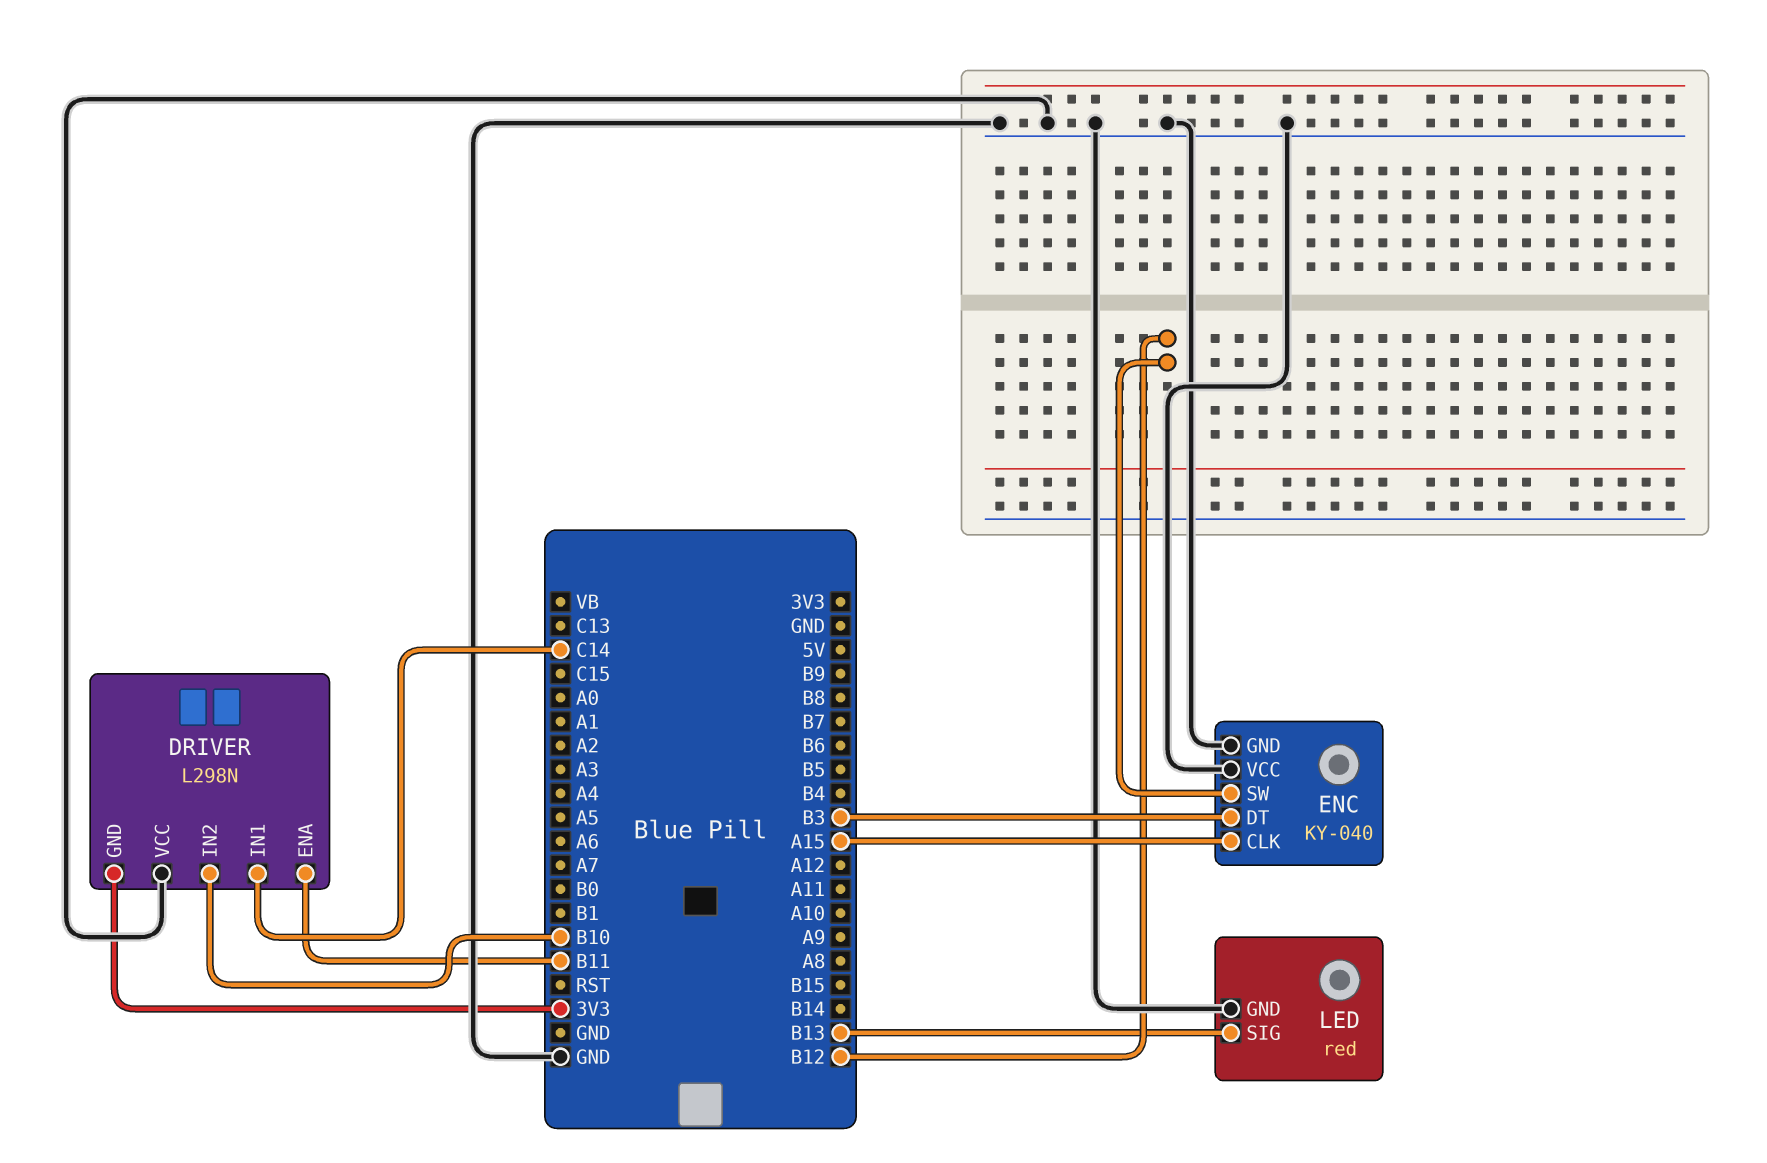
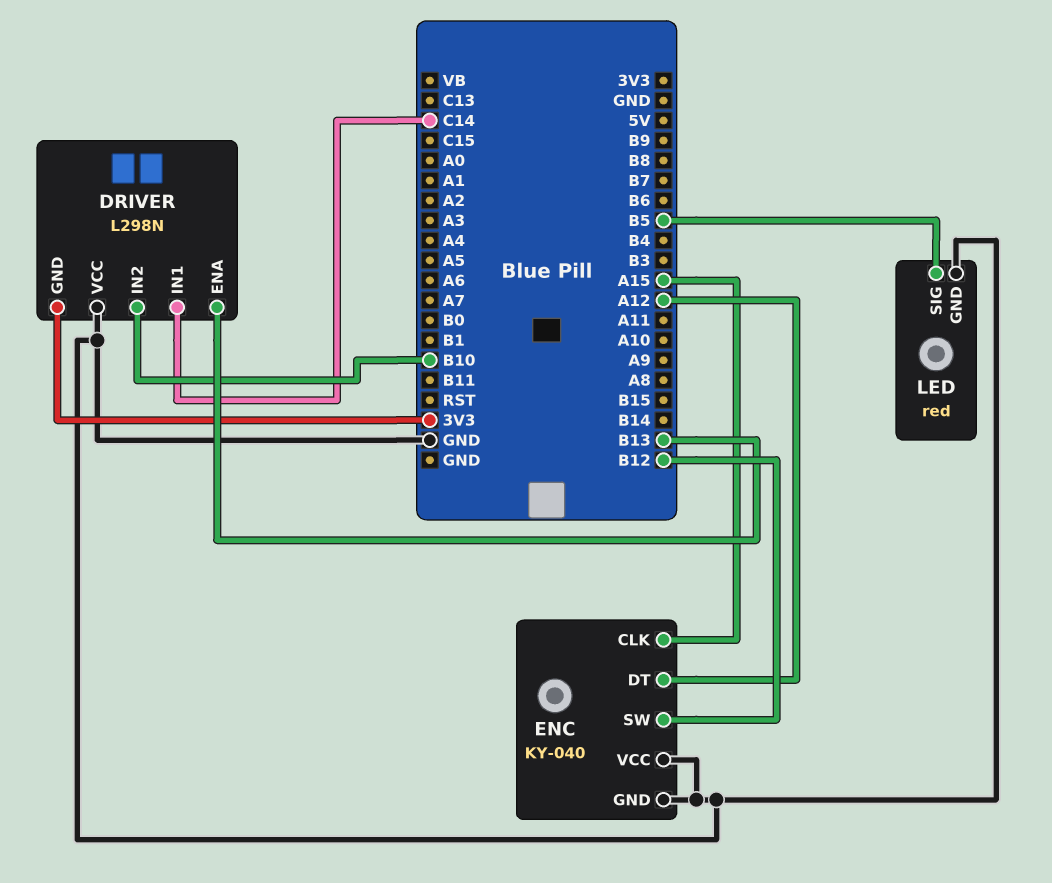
DRIVER pin ENA: B11 -> B13
ENC pin DT: B3 -> A12
LED pin SIG: B13 -> B5

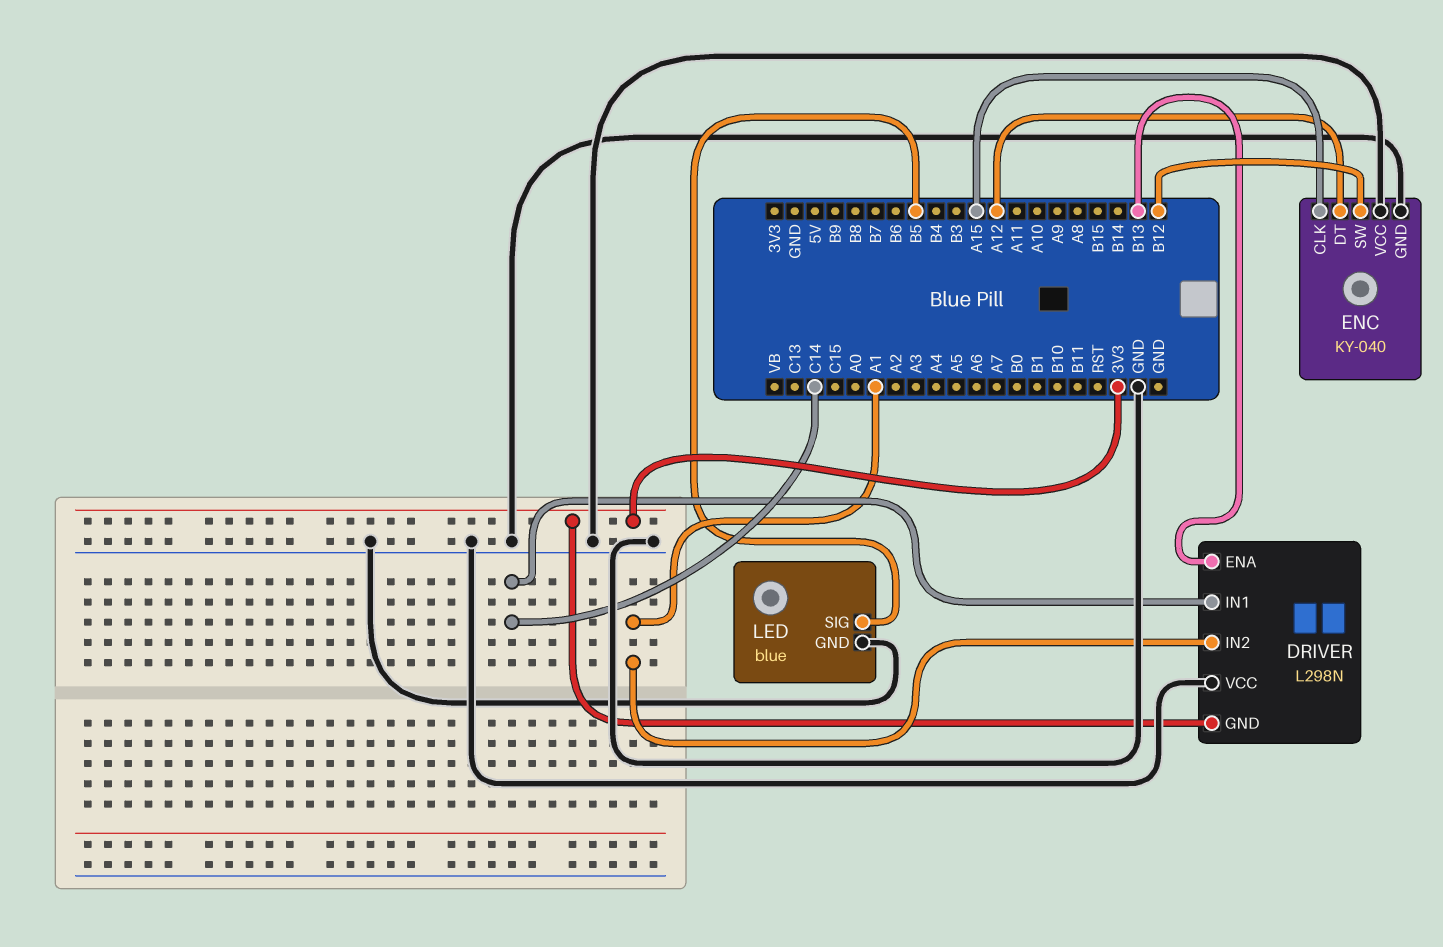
DRIVER pin IN2: B10 -> A1
LED: red -> blue

